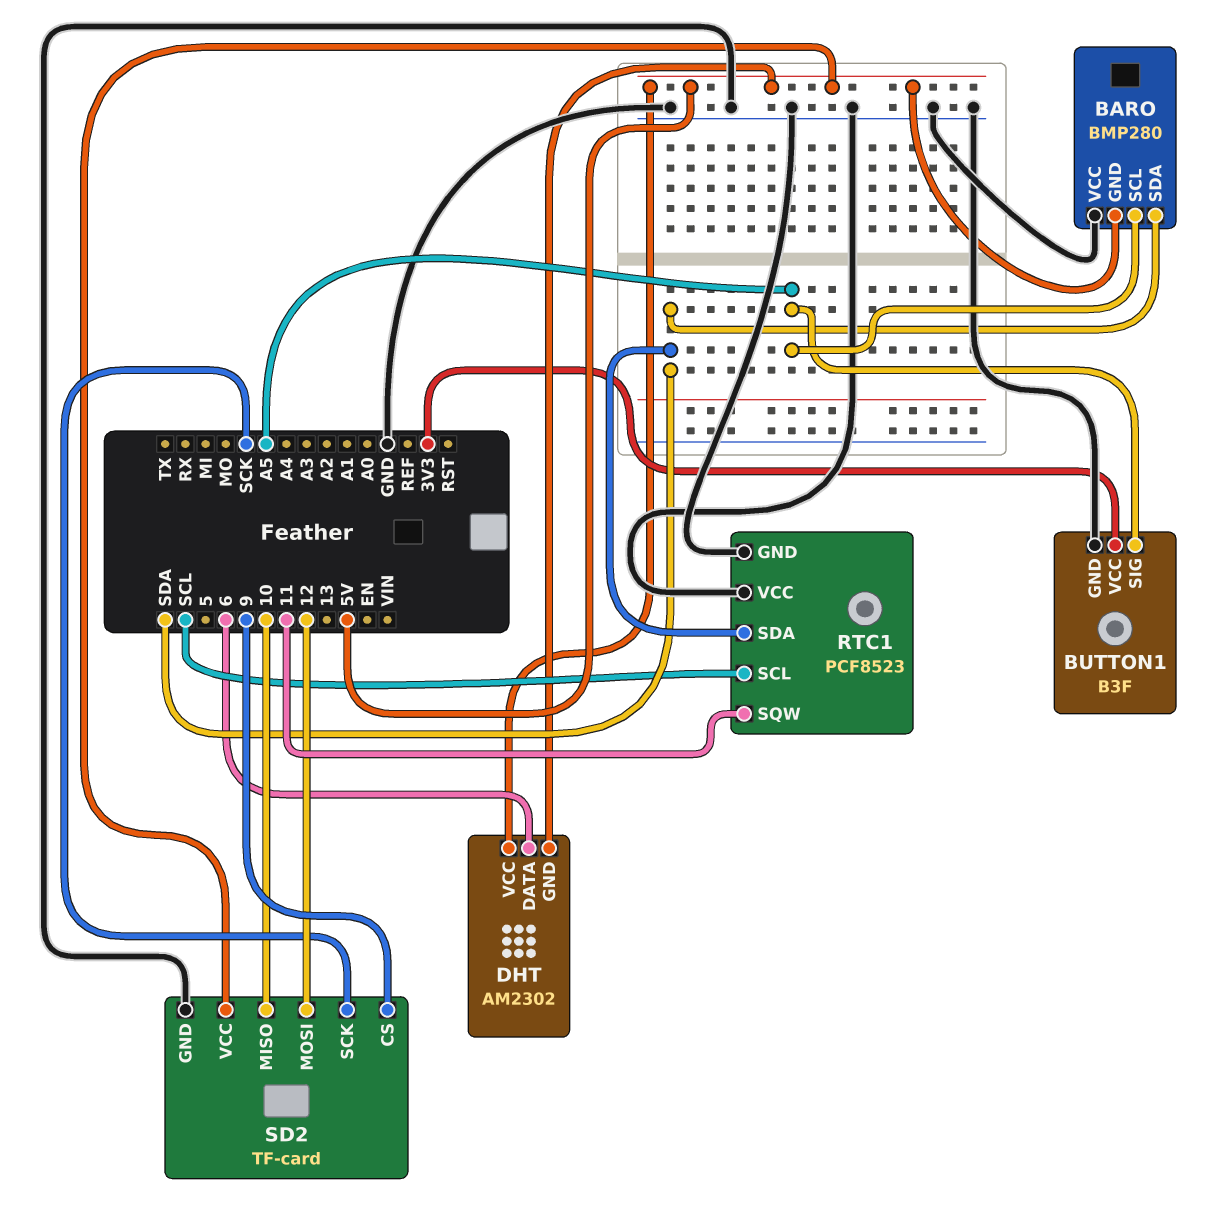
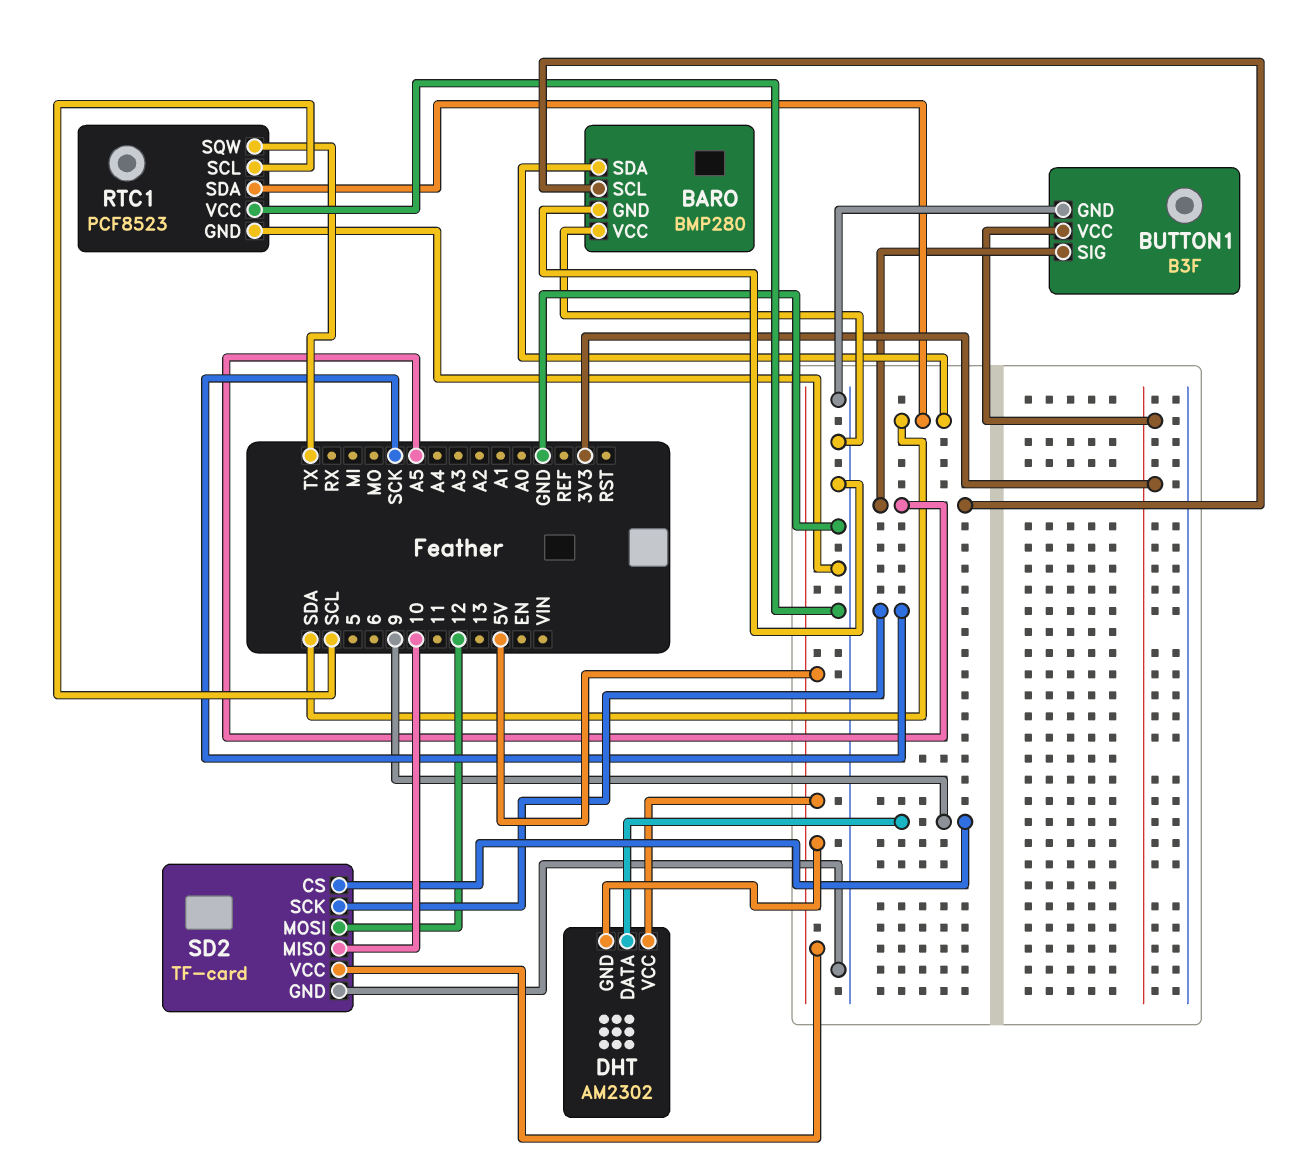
BARO pin GND: 5V -> GND
DHT pin DATA: 6 -> 9
RTC1 pin SQW: 11 -> TX

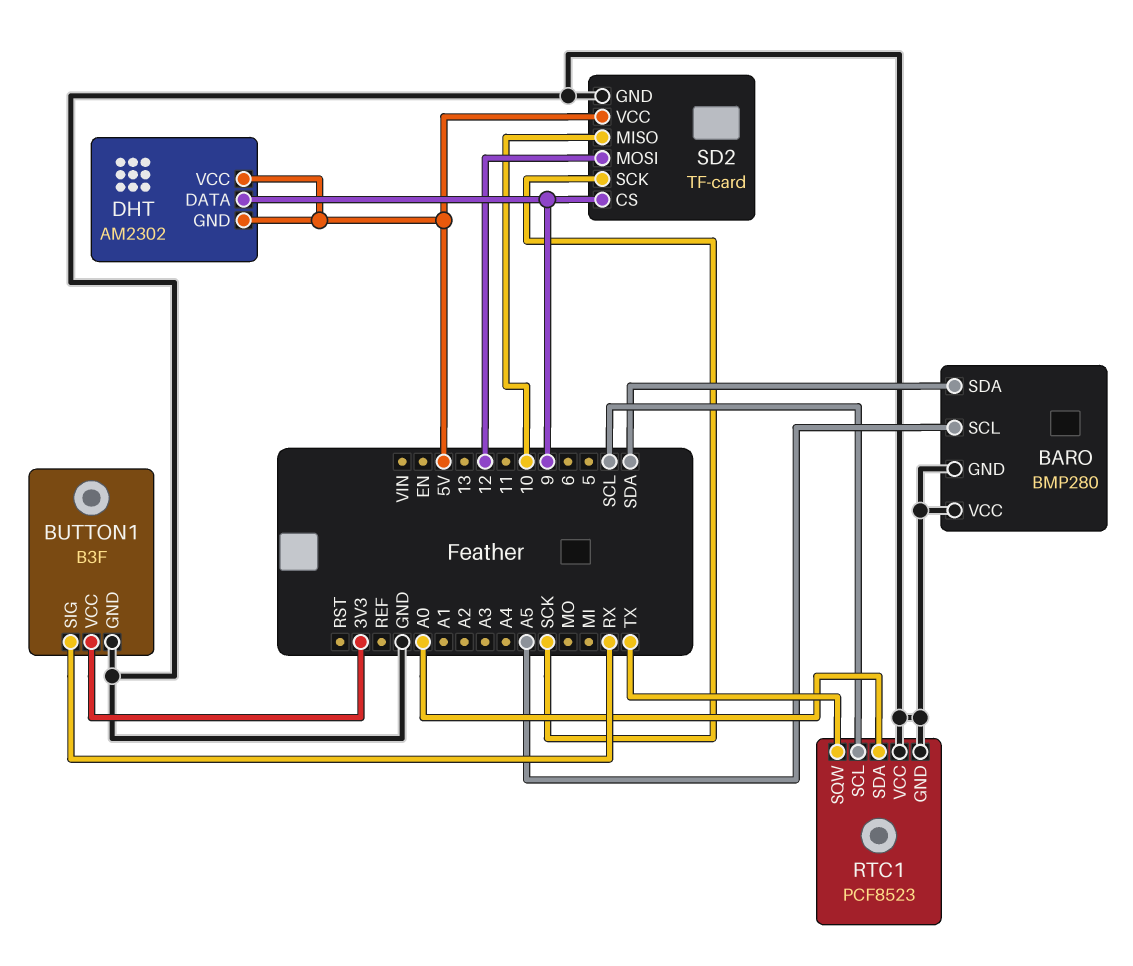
BUTTON1 pin SIG: A5 -> RX
RTC1 pin SDA: SDA -> A0

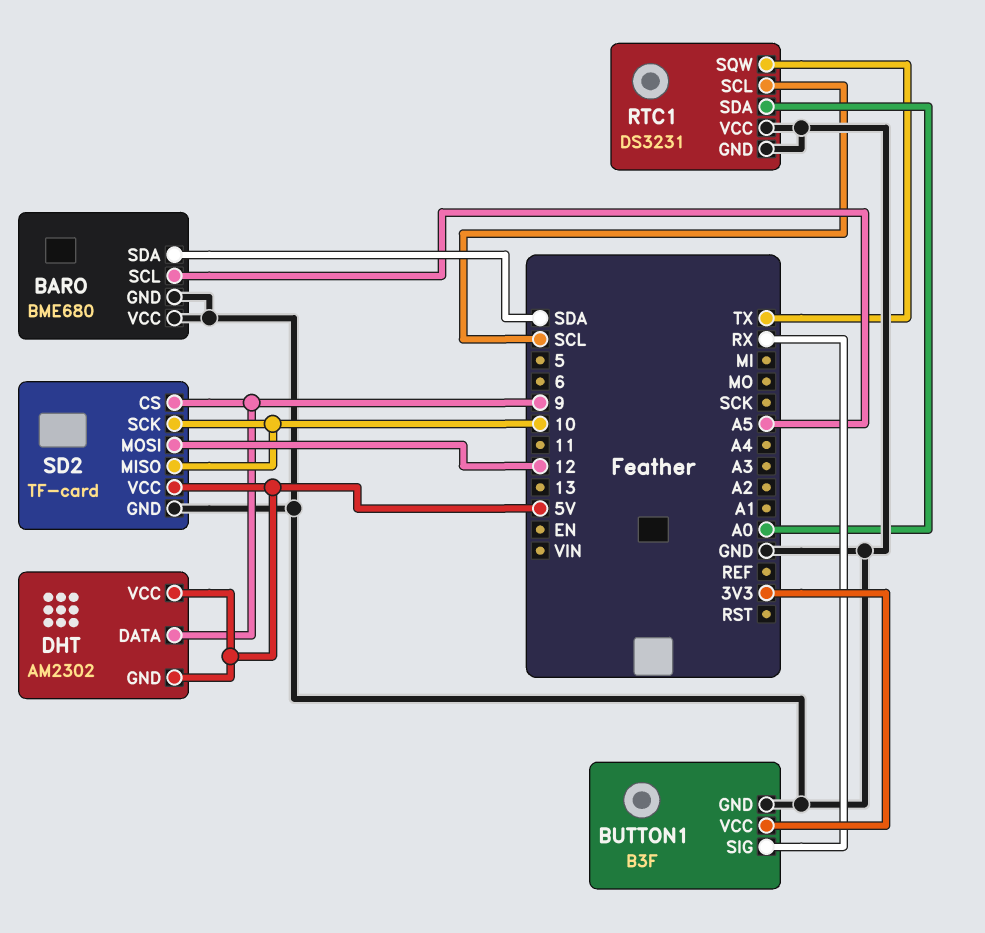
BARO: BMP280 -> BME680
RTC1: PCF8523 -> DS3231
SD2 pin SCK: SCK -> 10

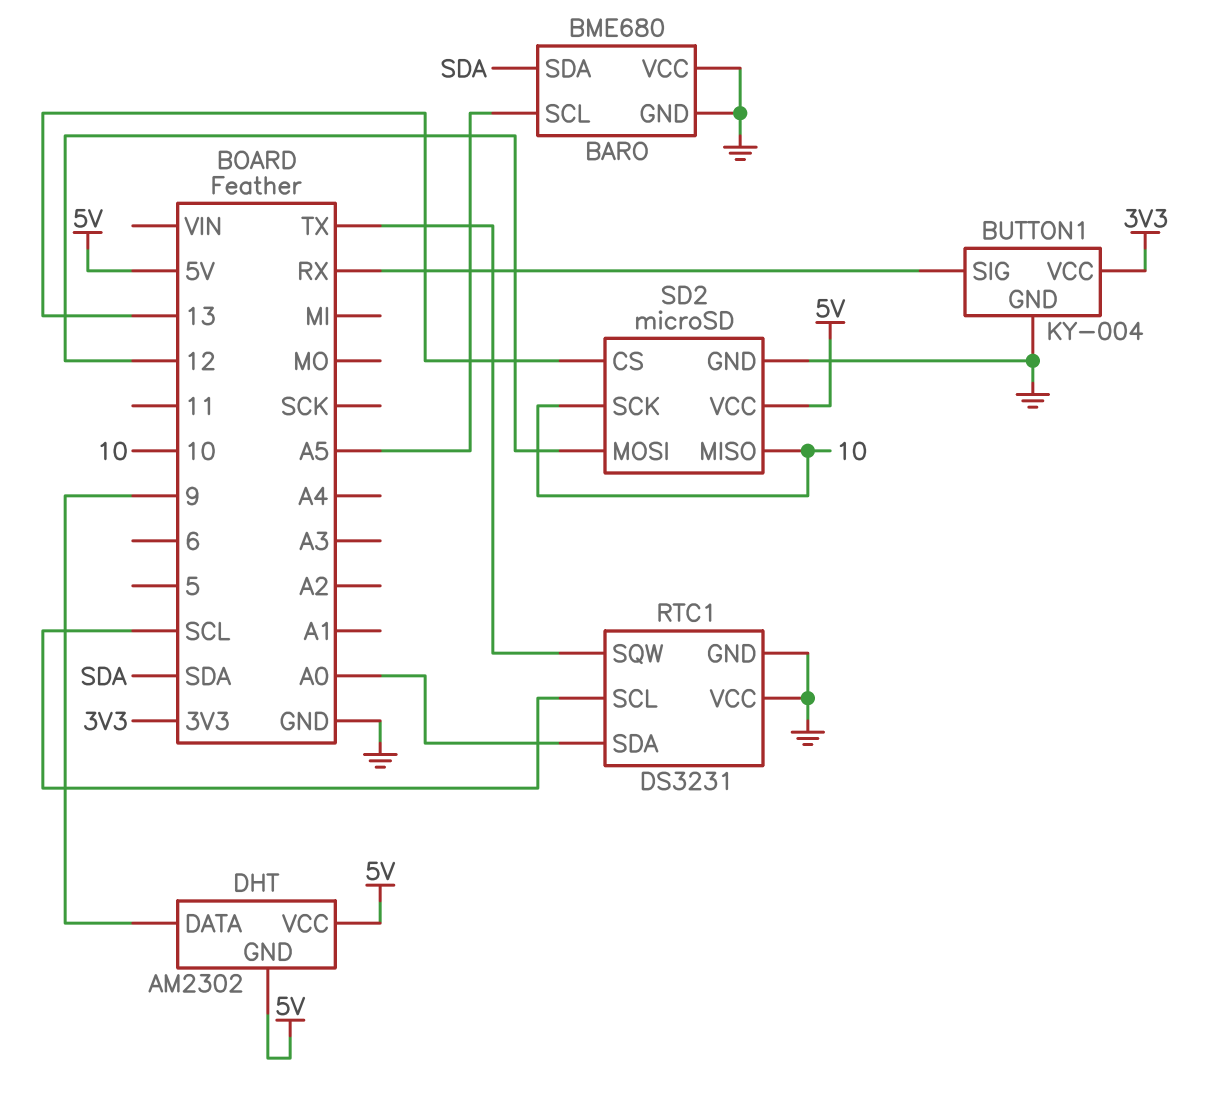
BUTTON1: B3F -> KY-004
SD2: TF-card -> microSD
SD2 pin CS: 9 -> 13

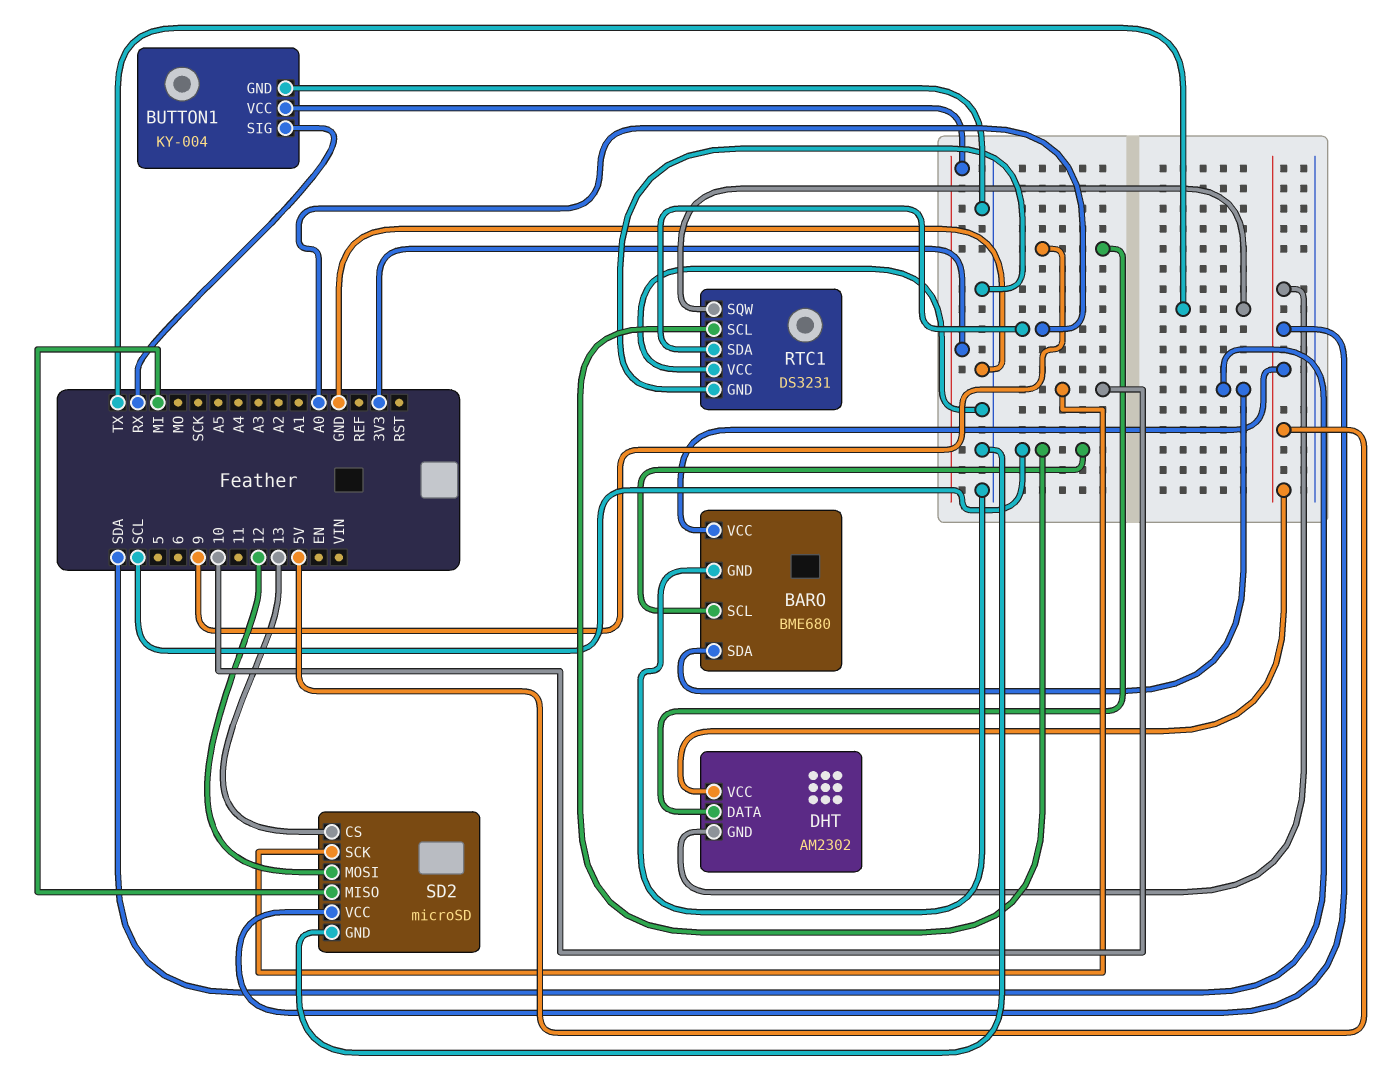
BARO pin SCL: A5 -> SCL
BARO pin VCC: GND -> 5V
SD2 pin MISO: 10 -> MI

